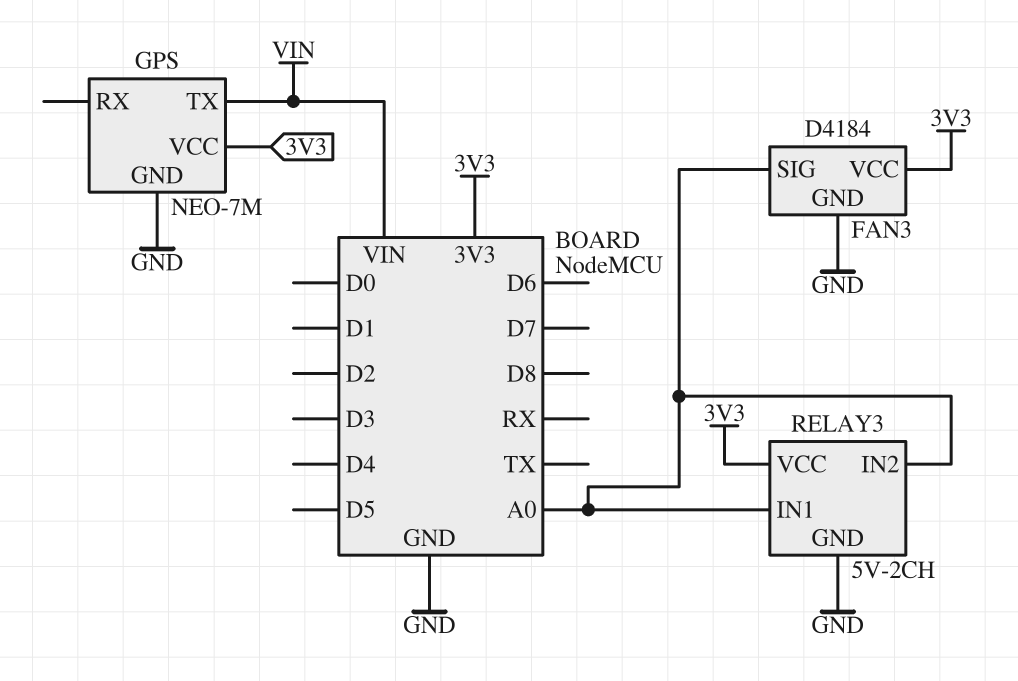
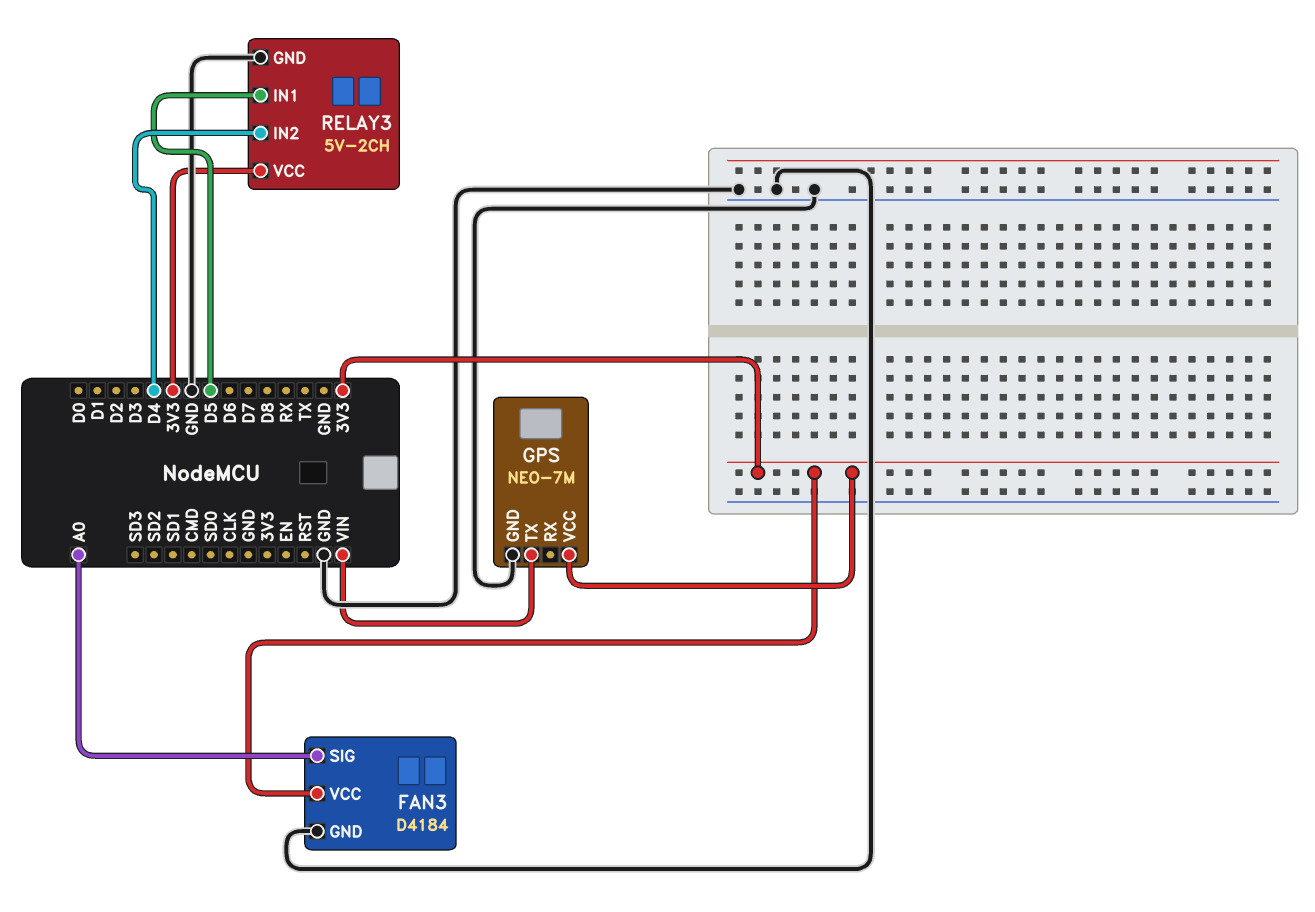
RELAY3 pin IN1: A0 -> D5
RELAY3 pin IN2: A0 -> D4

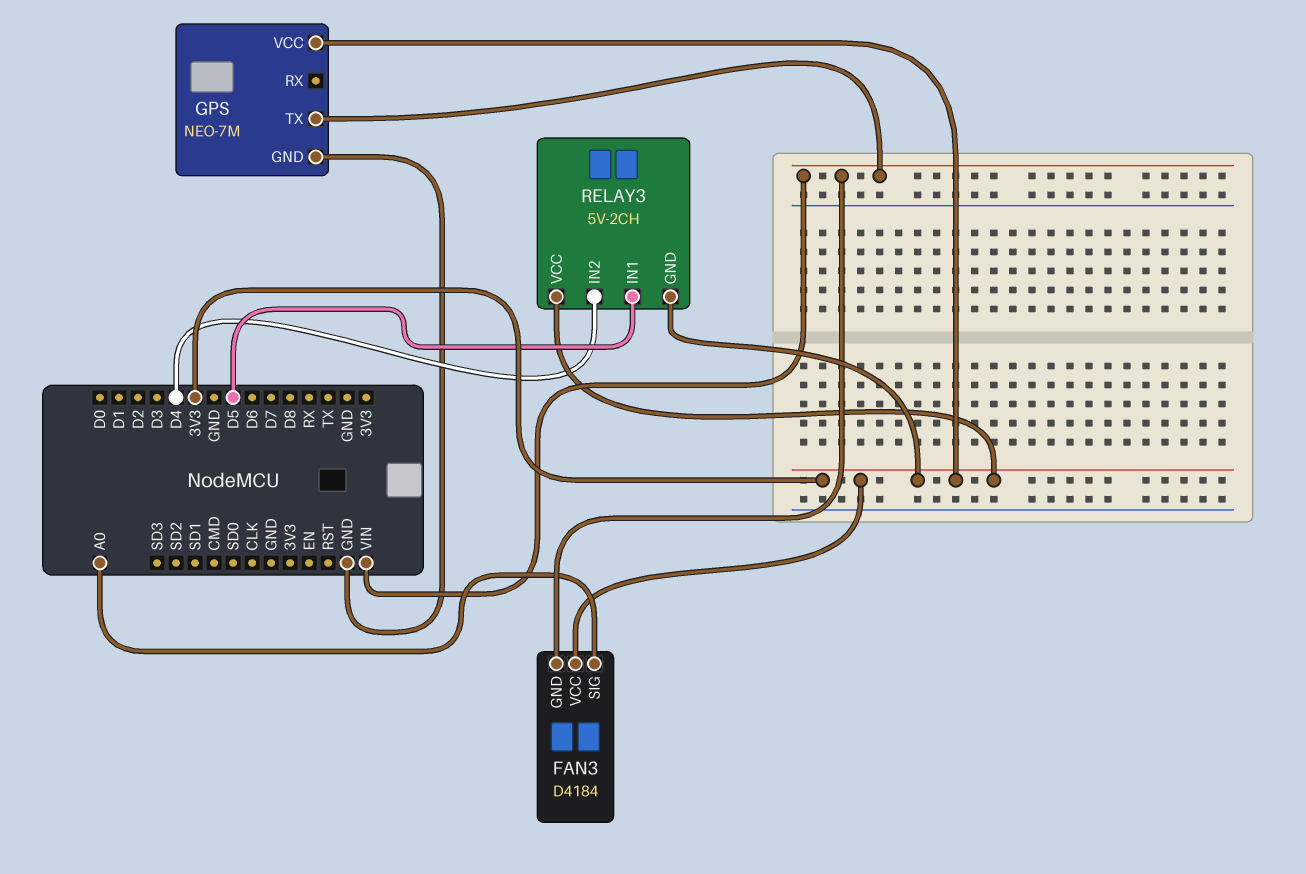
FAN3 pin GND: GND -> VIN
RELAY3 pin GND: GND -> 3V3

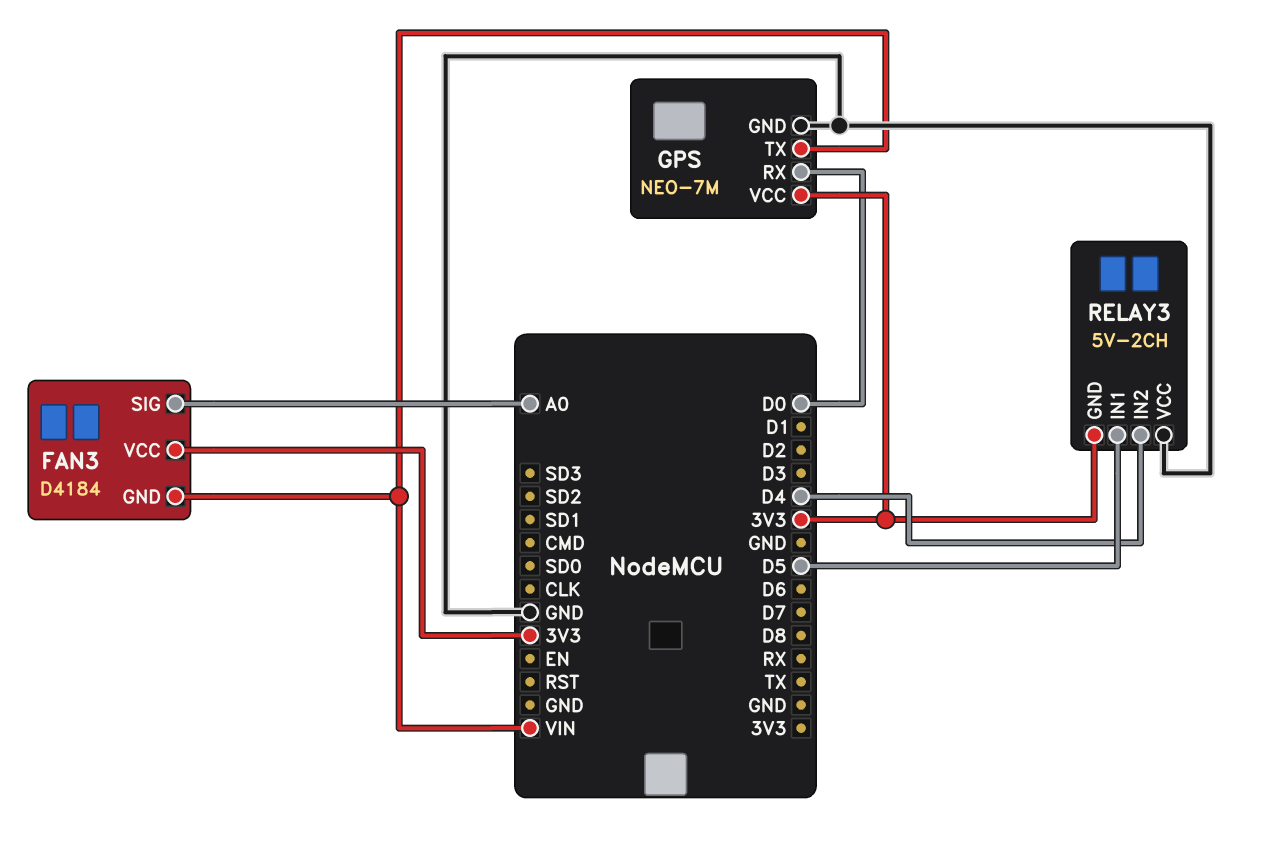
GPS pin RX: none -> D0
RELAY3 pin VCC: 3V3 -> GND

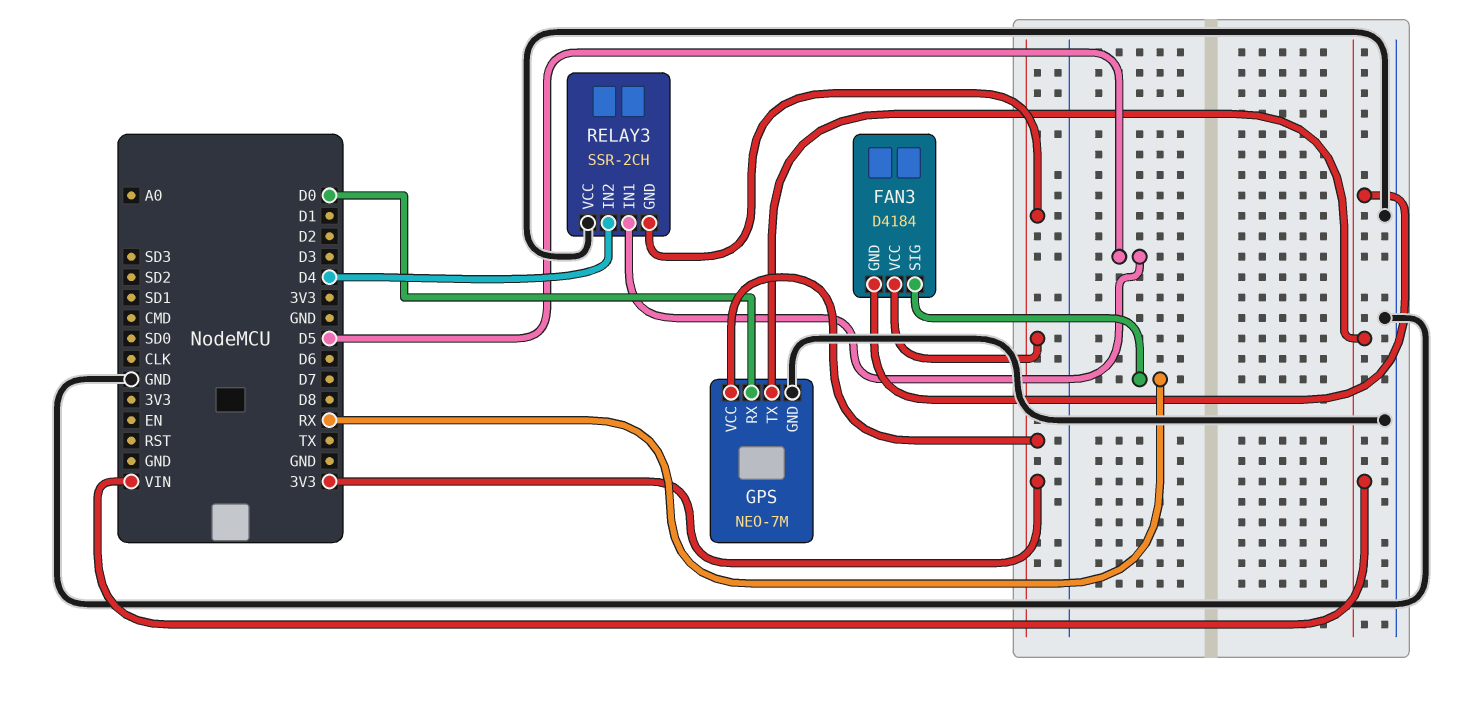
FAN3 pin SIG: A0 -> RX
RELAY3: 5V-2CH -> SSR-2CH

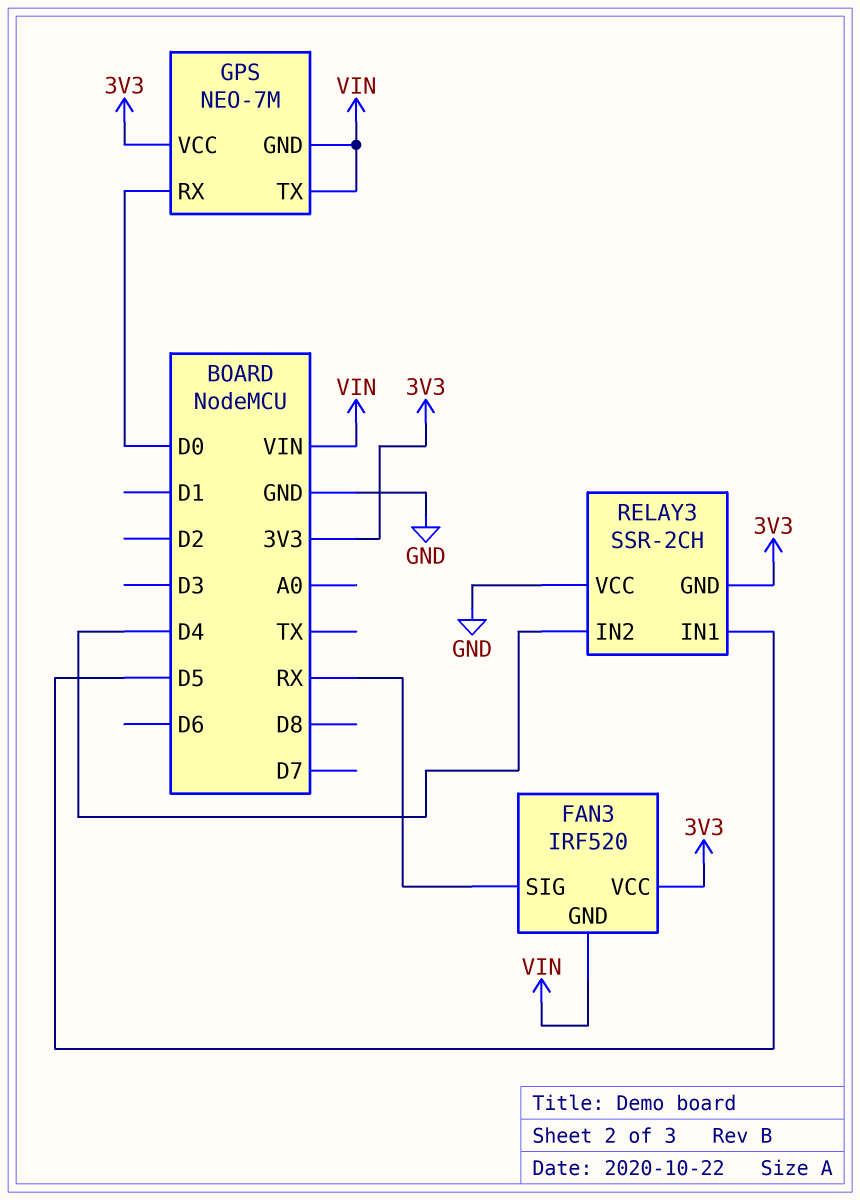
FAN3: D4184 -> IRF520
GPS pin GND: GND -> VIN

